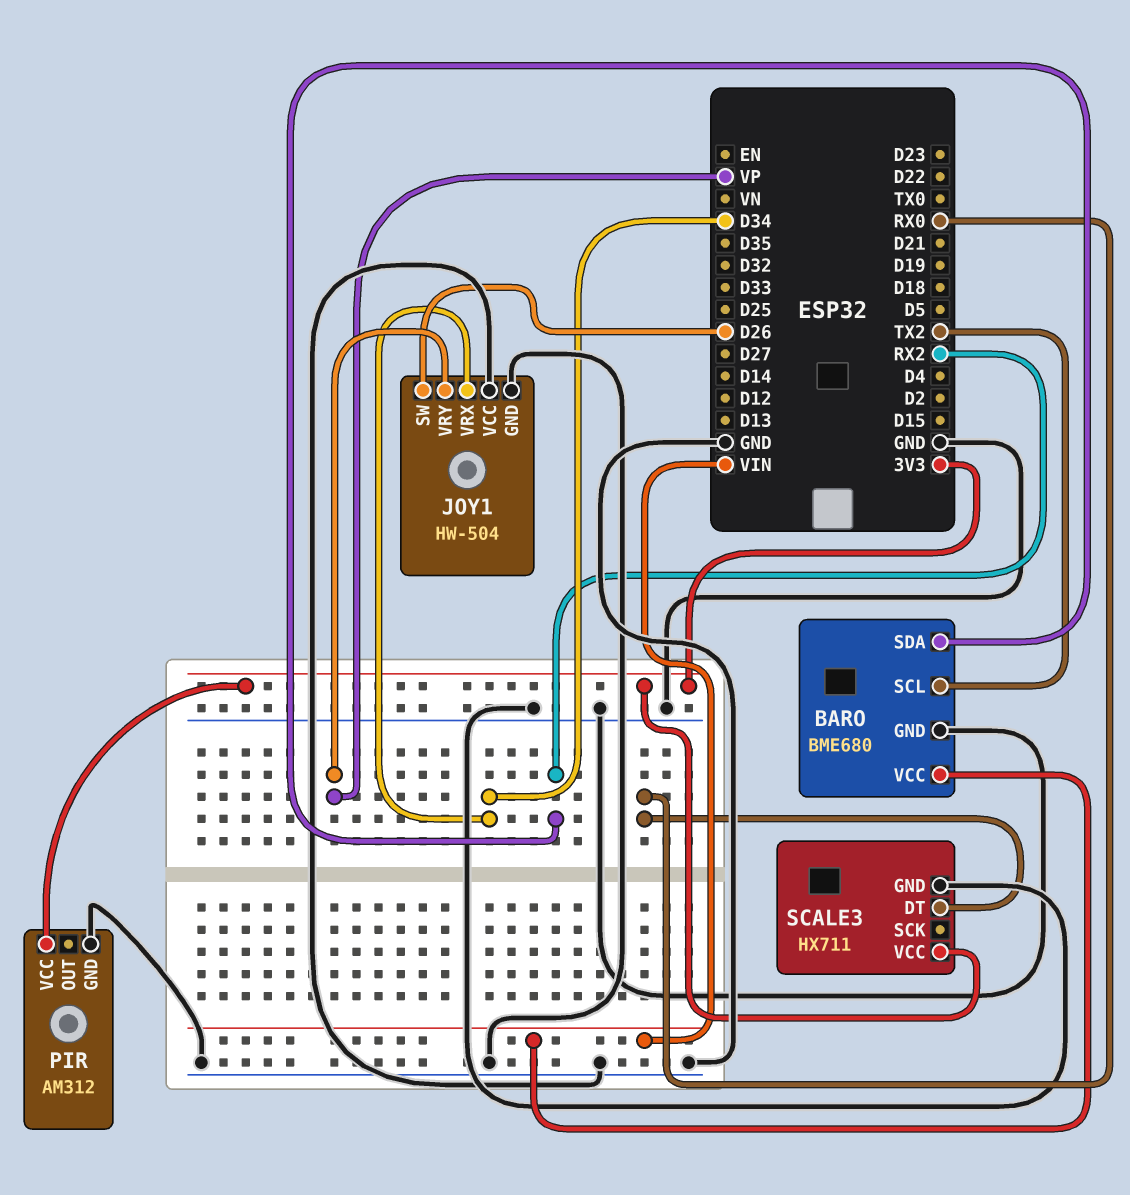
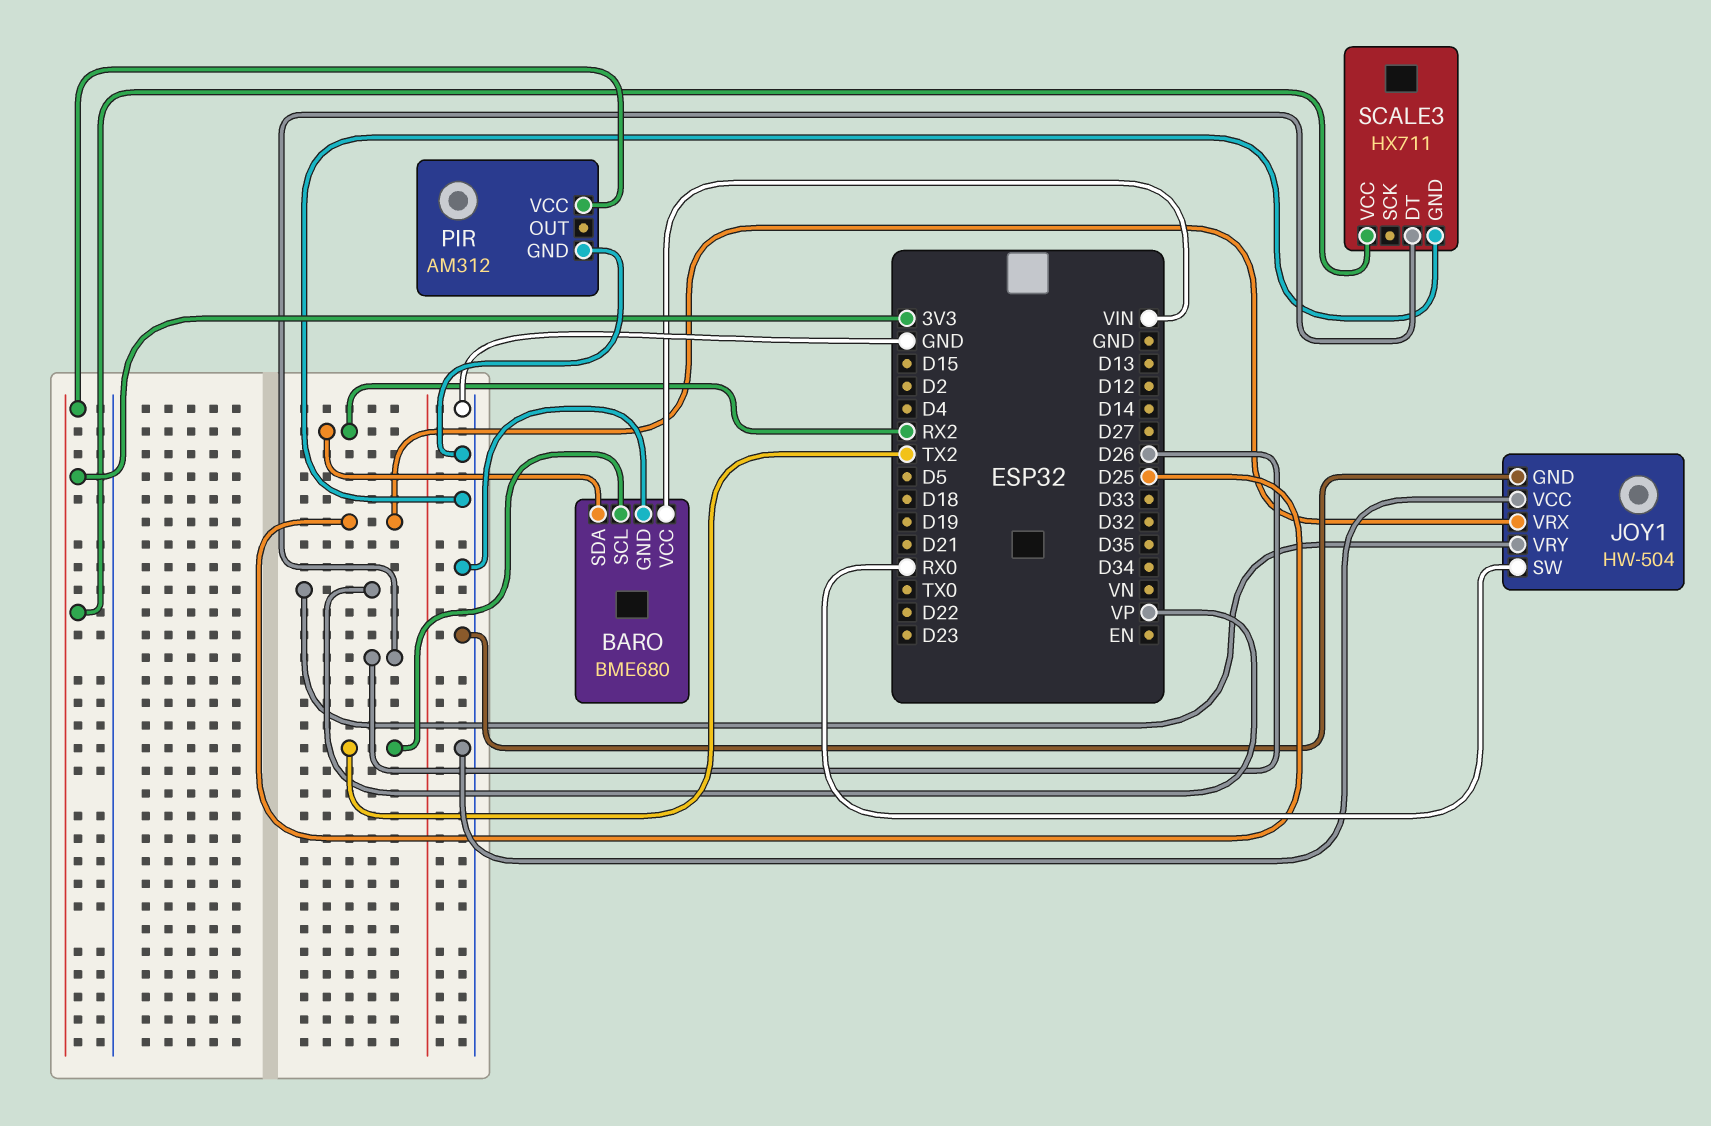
JOY1 pin SW: D26 -> RX0
JOY1 pin VRX: D34 -> D25
SCALE3 pin DT: RX0 -> D26

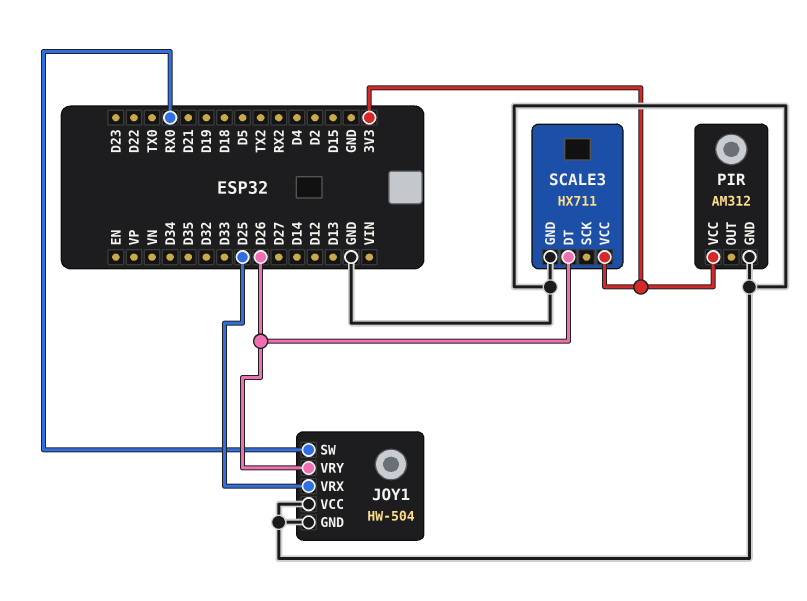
BARO: BME680 -> none
BARO pin GND: GND -> none
BARO pin SCL: TX2 -> none
BARO pin SDA: RX2 -> none
BARO pin VCC: VIN -> none
JOY1 pin VRY: VP -> D26

